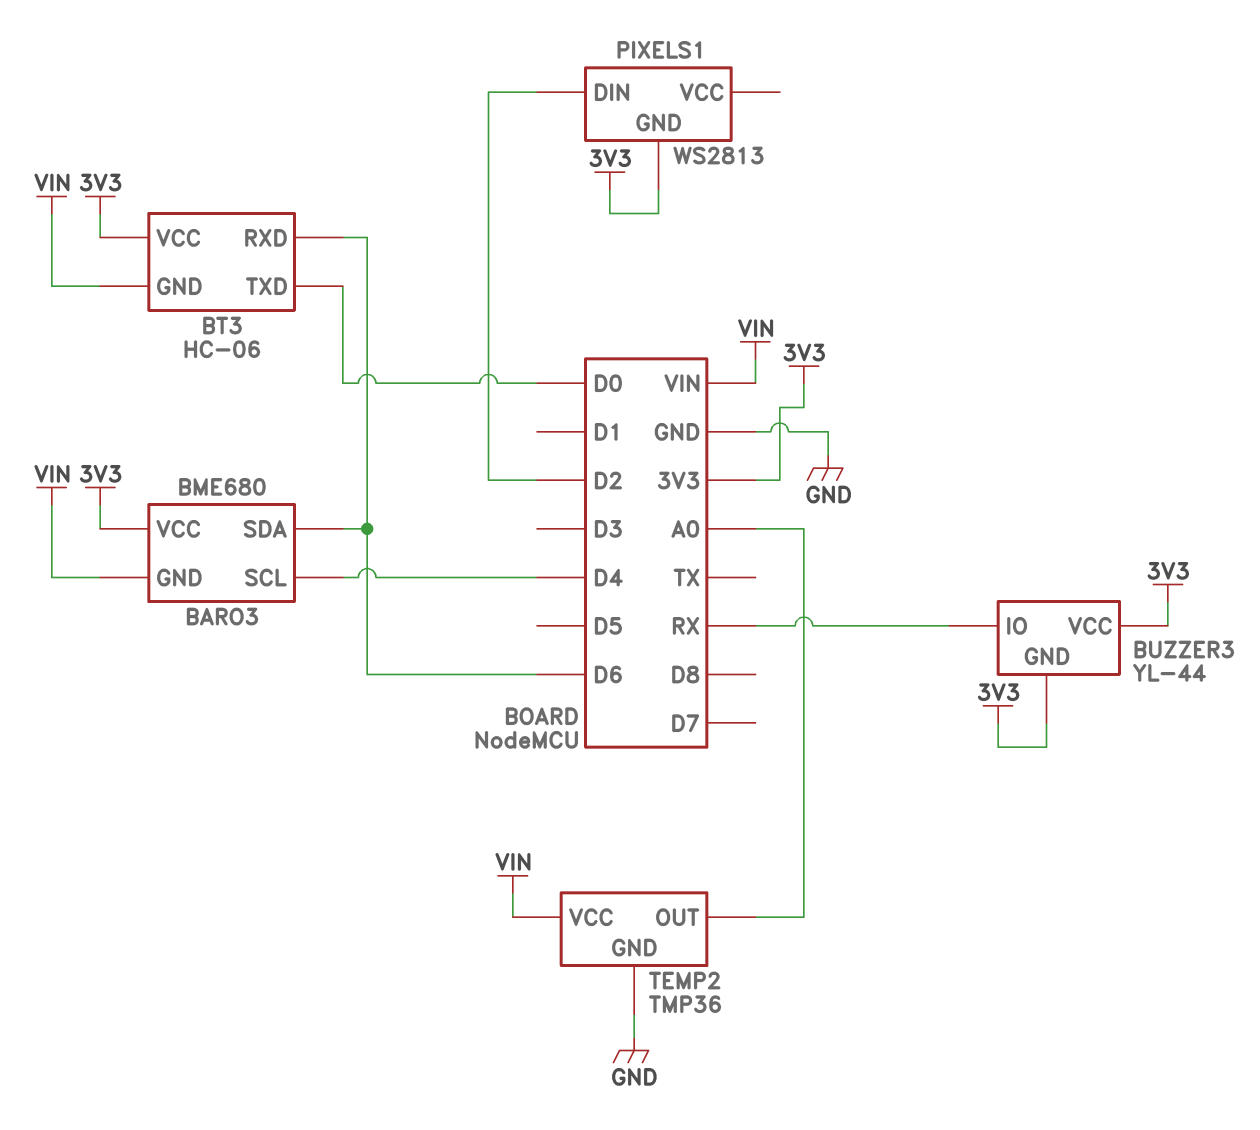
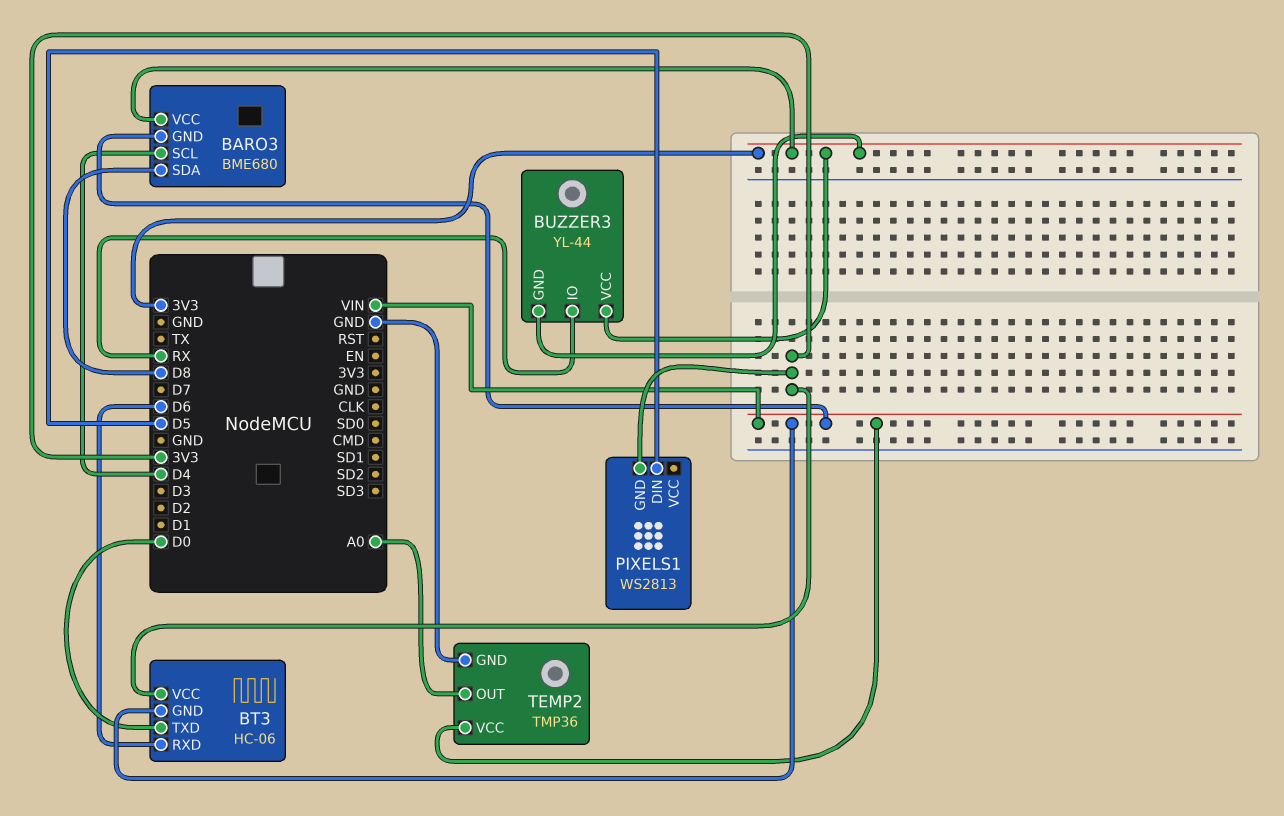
BARO3 pin SDA: D6 -> D8
PIXELS1 pin DIN: D2 -> D5

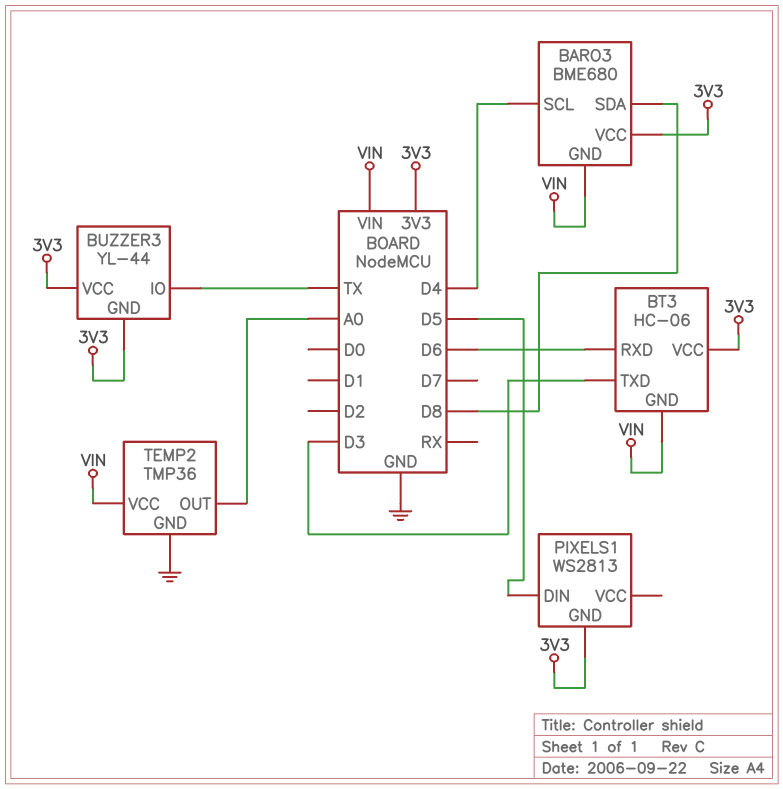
BT3 pin TXD: D0 -> D3
BUZZER3 pin IO: RX -> TX

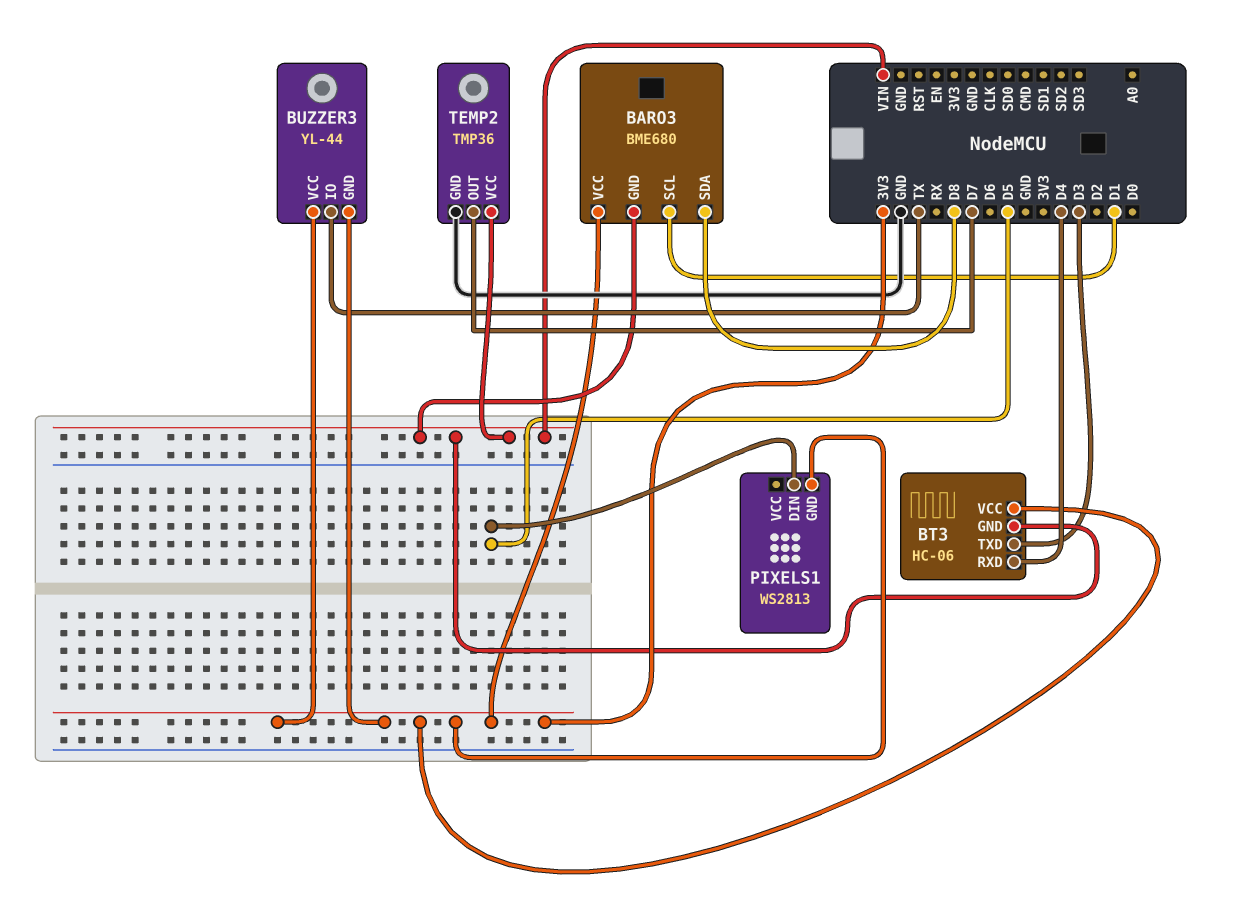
BARO3 pin SCL: D4 -> D1
BT3 pin RXD: D6 -> D4
TEMP2 pin OUT: A0 -> D7

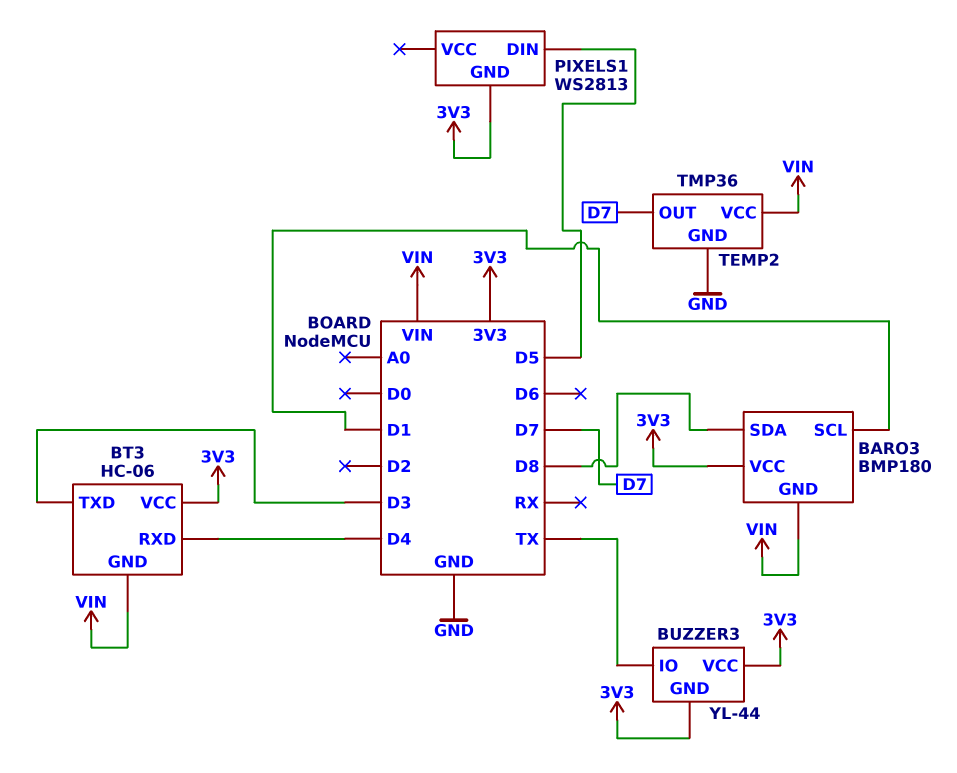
BARO3: BME680 -> BMP180

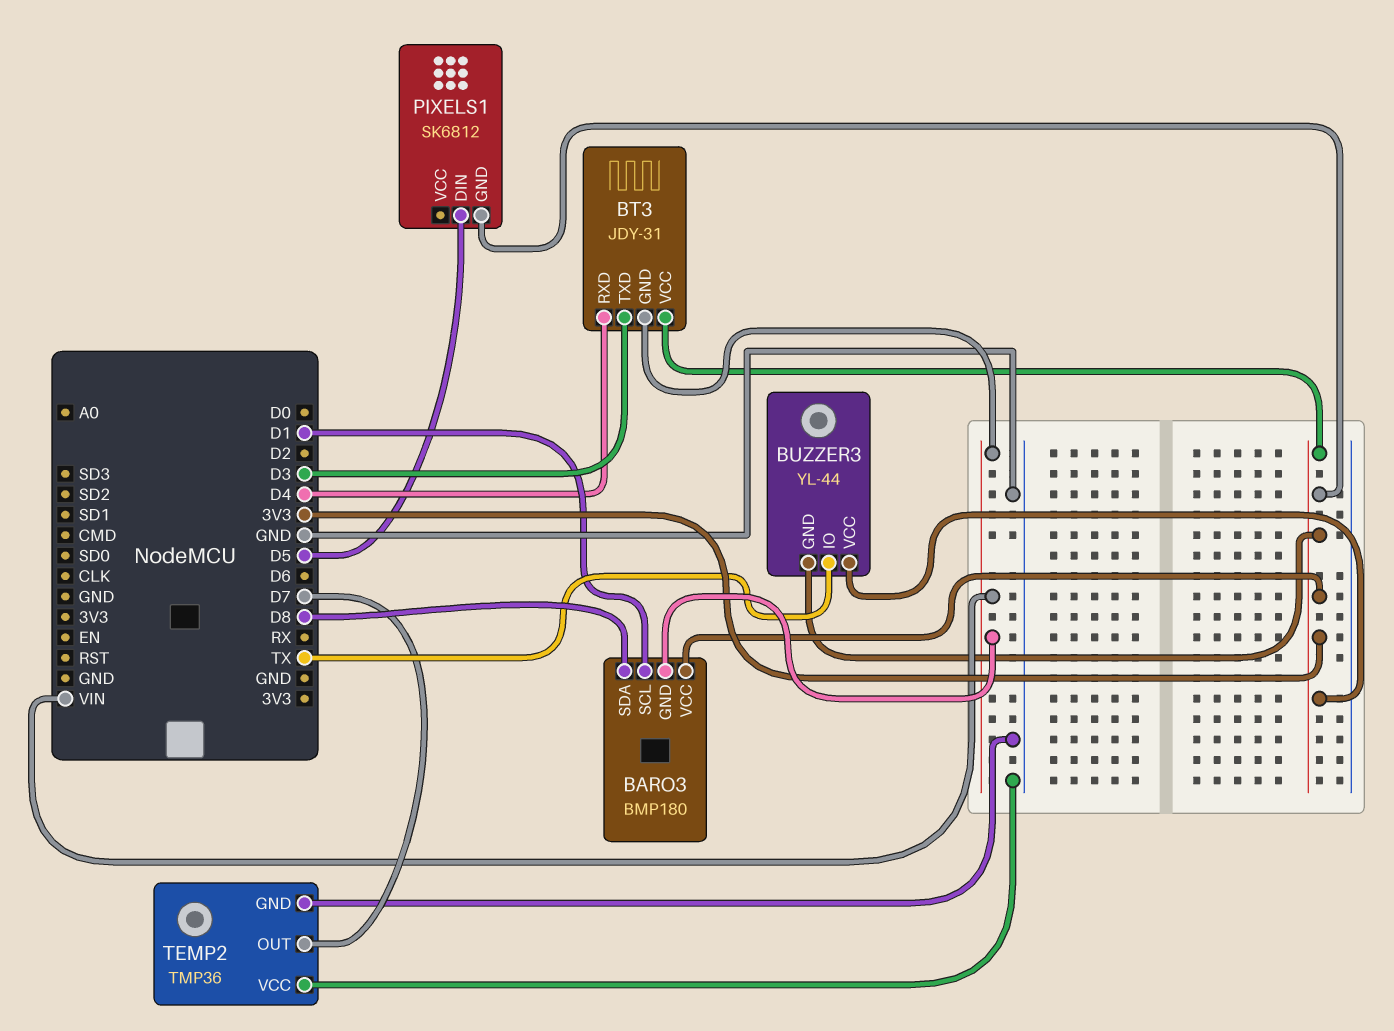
BT3: HC-06 -> JDY-31
PIXELS1: WS2813 -> SK6812
TEMP2 pin VCC: VIN -> GND

